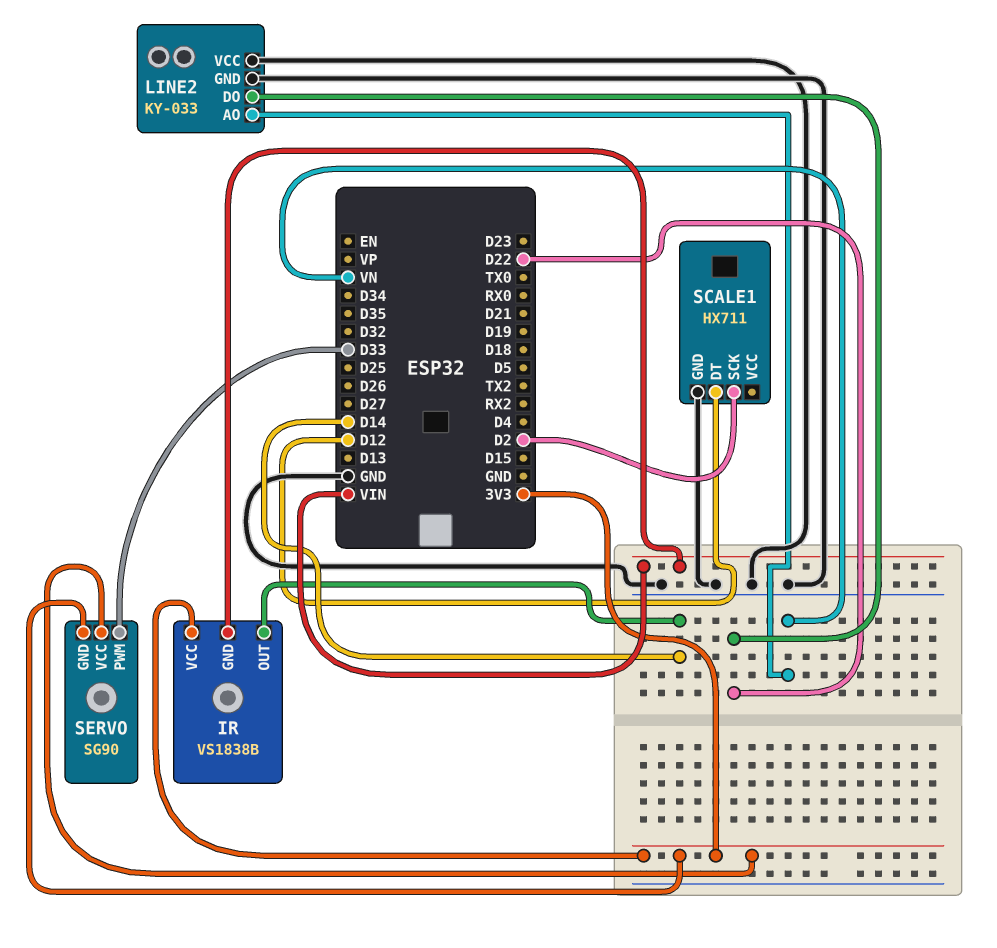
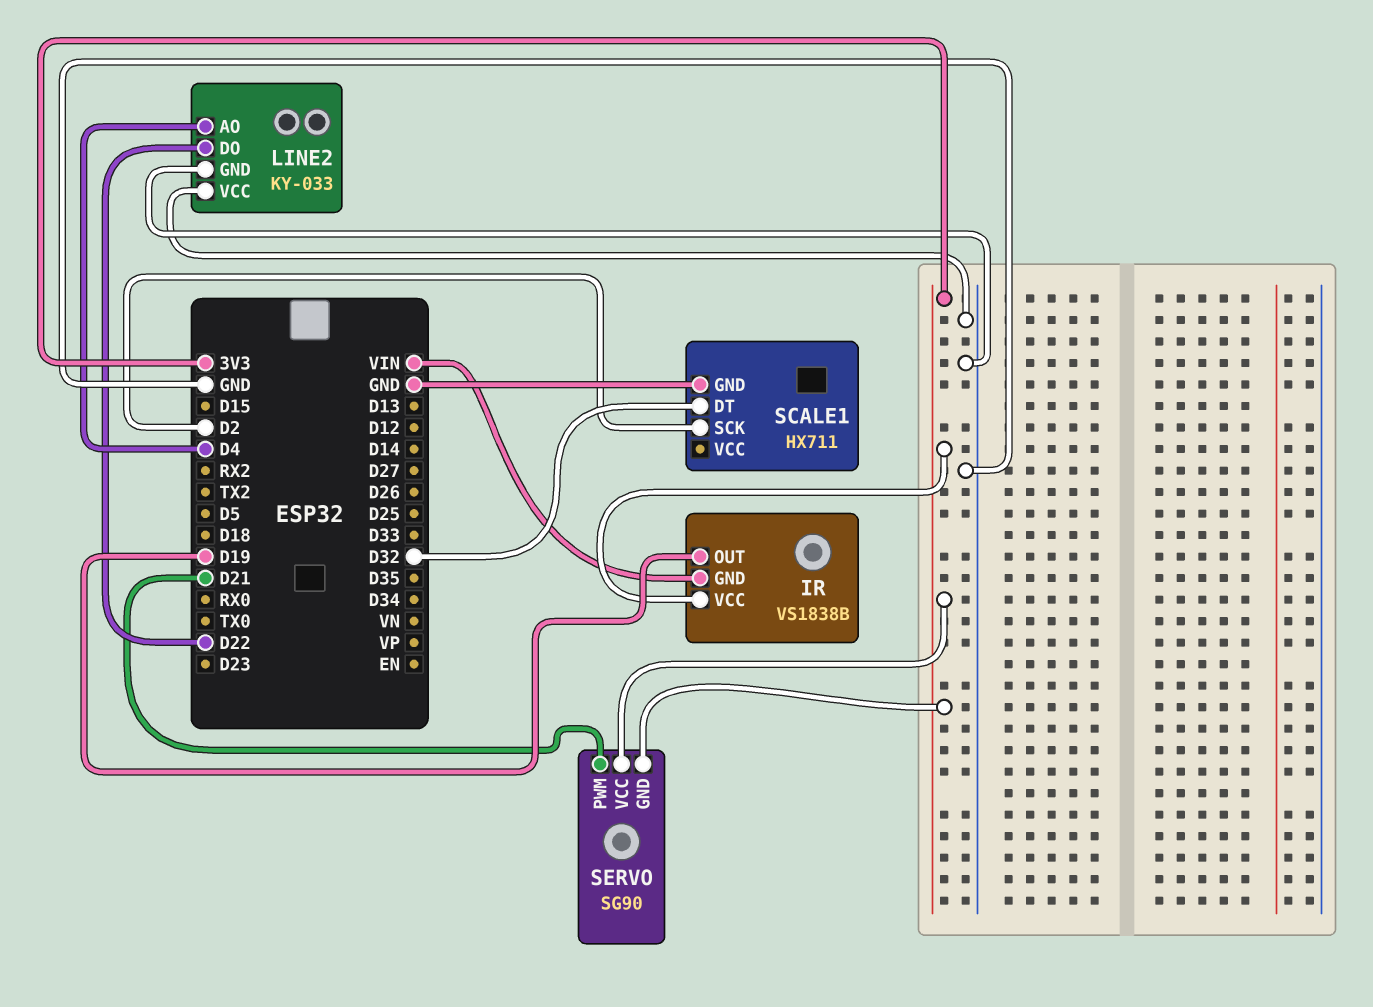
IR pin OUT: D14 -> D19
LINE2 pin AO: VN -> D4
SCALE1 pin DT: D12 -> D32
SERVO pin PWM: D33 -> D21

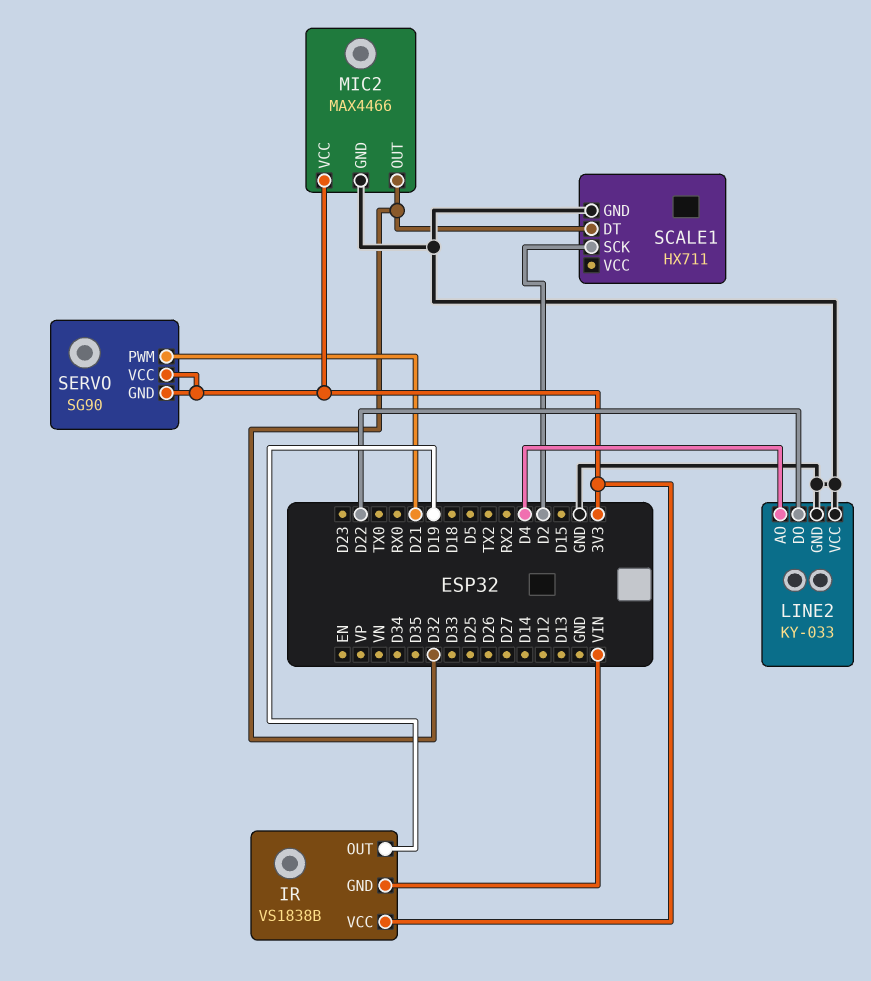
MIC2: none -> MAX4466
MIC2 pin GND: none -> GND
MIC2 pin OUT: none -> D32
MIC2 pin VCC: none -> 3V3

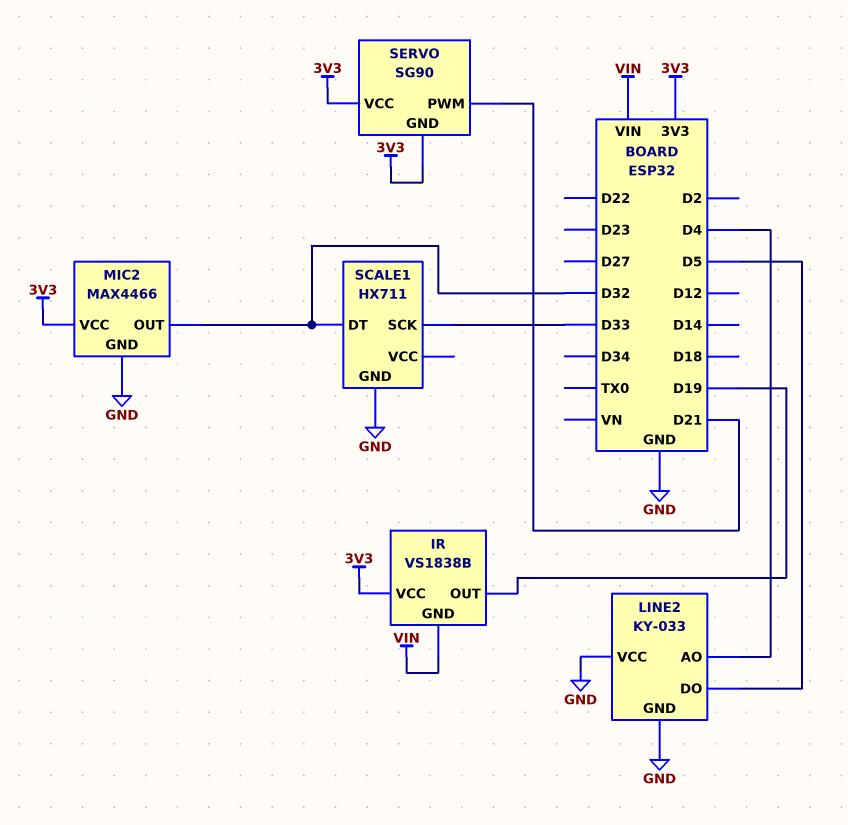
LINE2 pin DO: D22 -> D5
SCALE1 pin SCK: D2 -> D33

